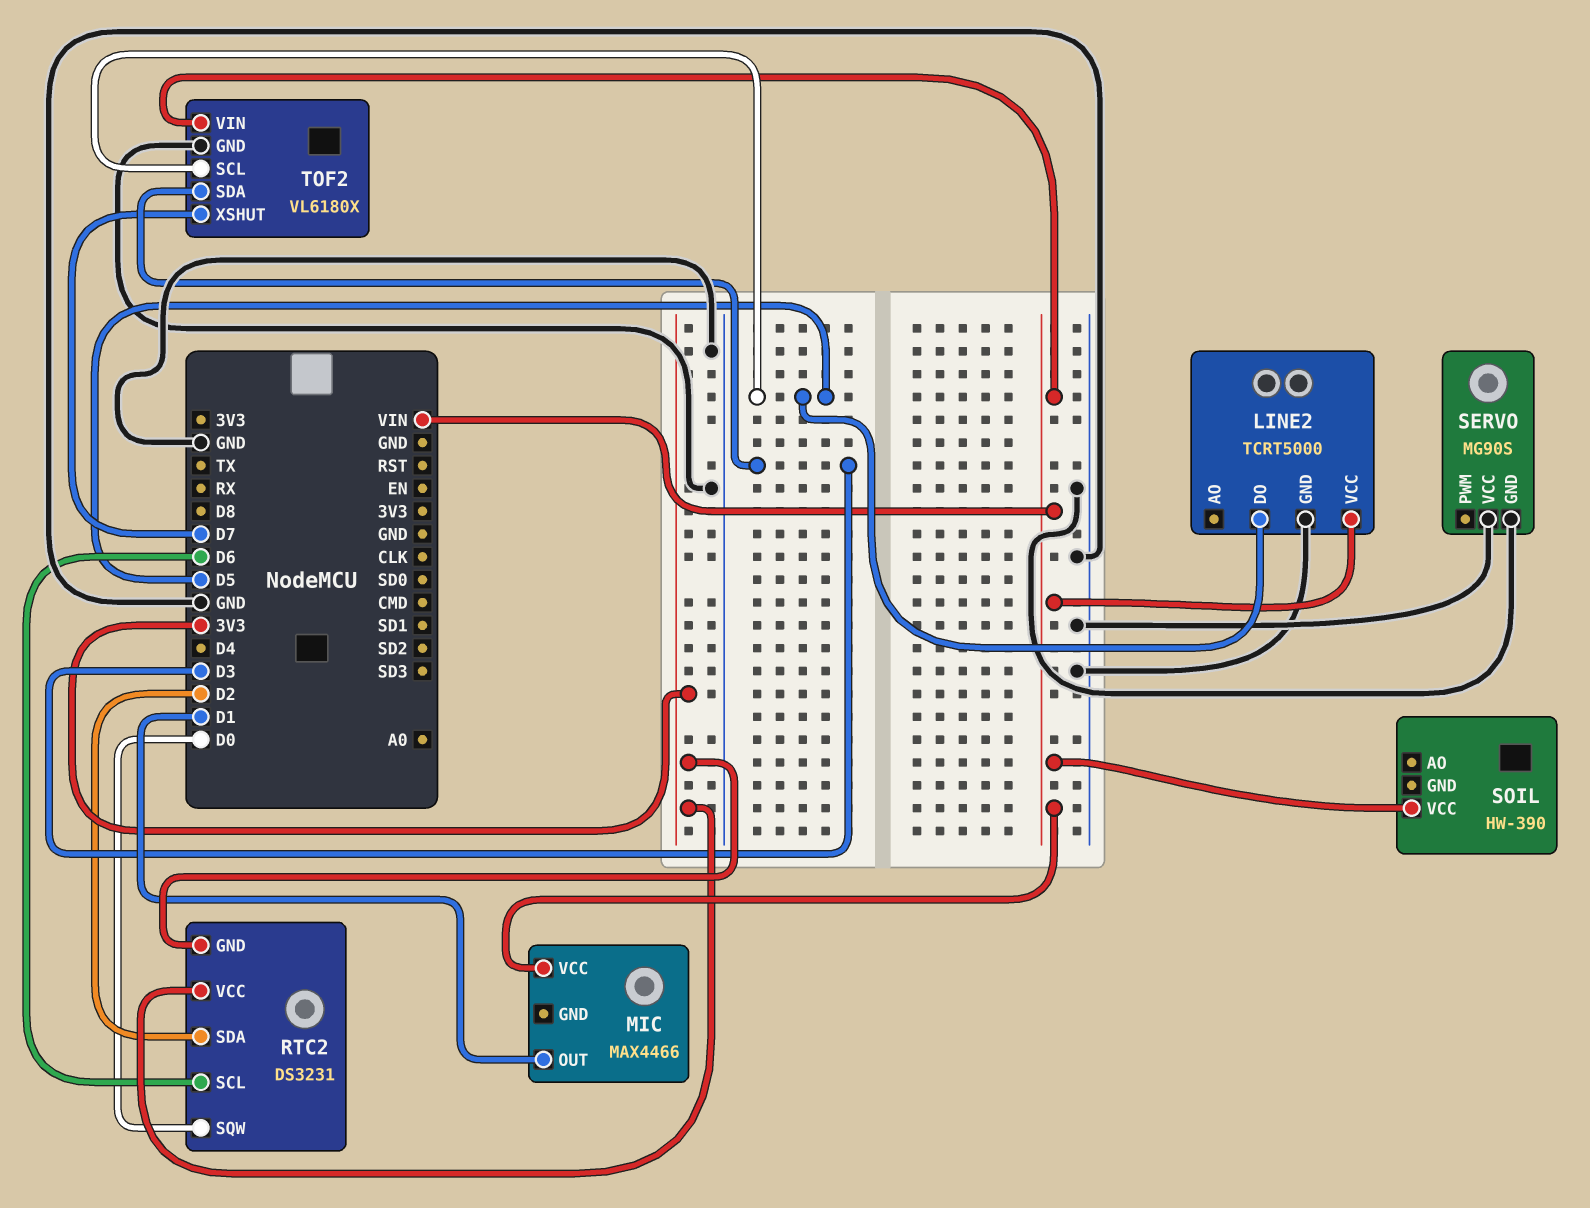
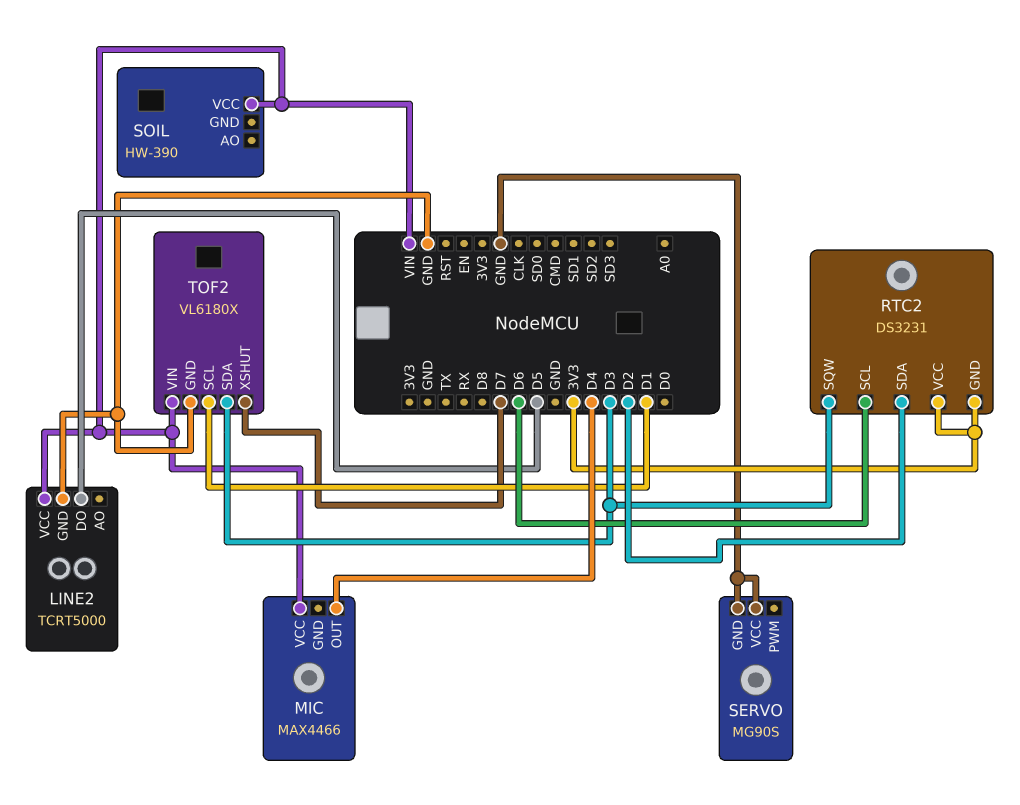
MIC pin OUT: D1 -> D4
RTC2 pin SQW: D0 -> D3
TOF2 pin SCL: D5 -> D1

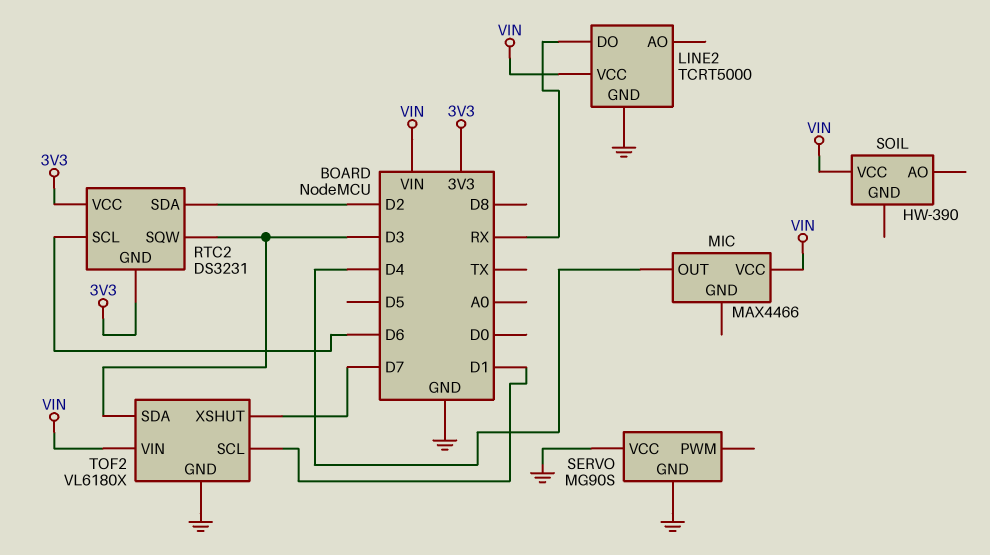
LINE2 pin DO: D5 -> RX

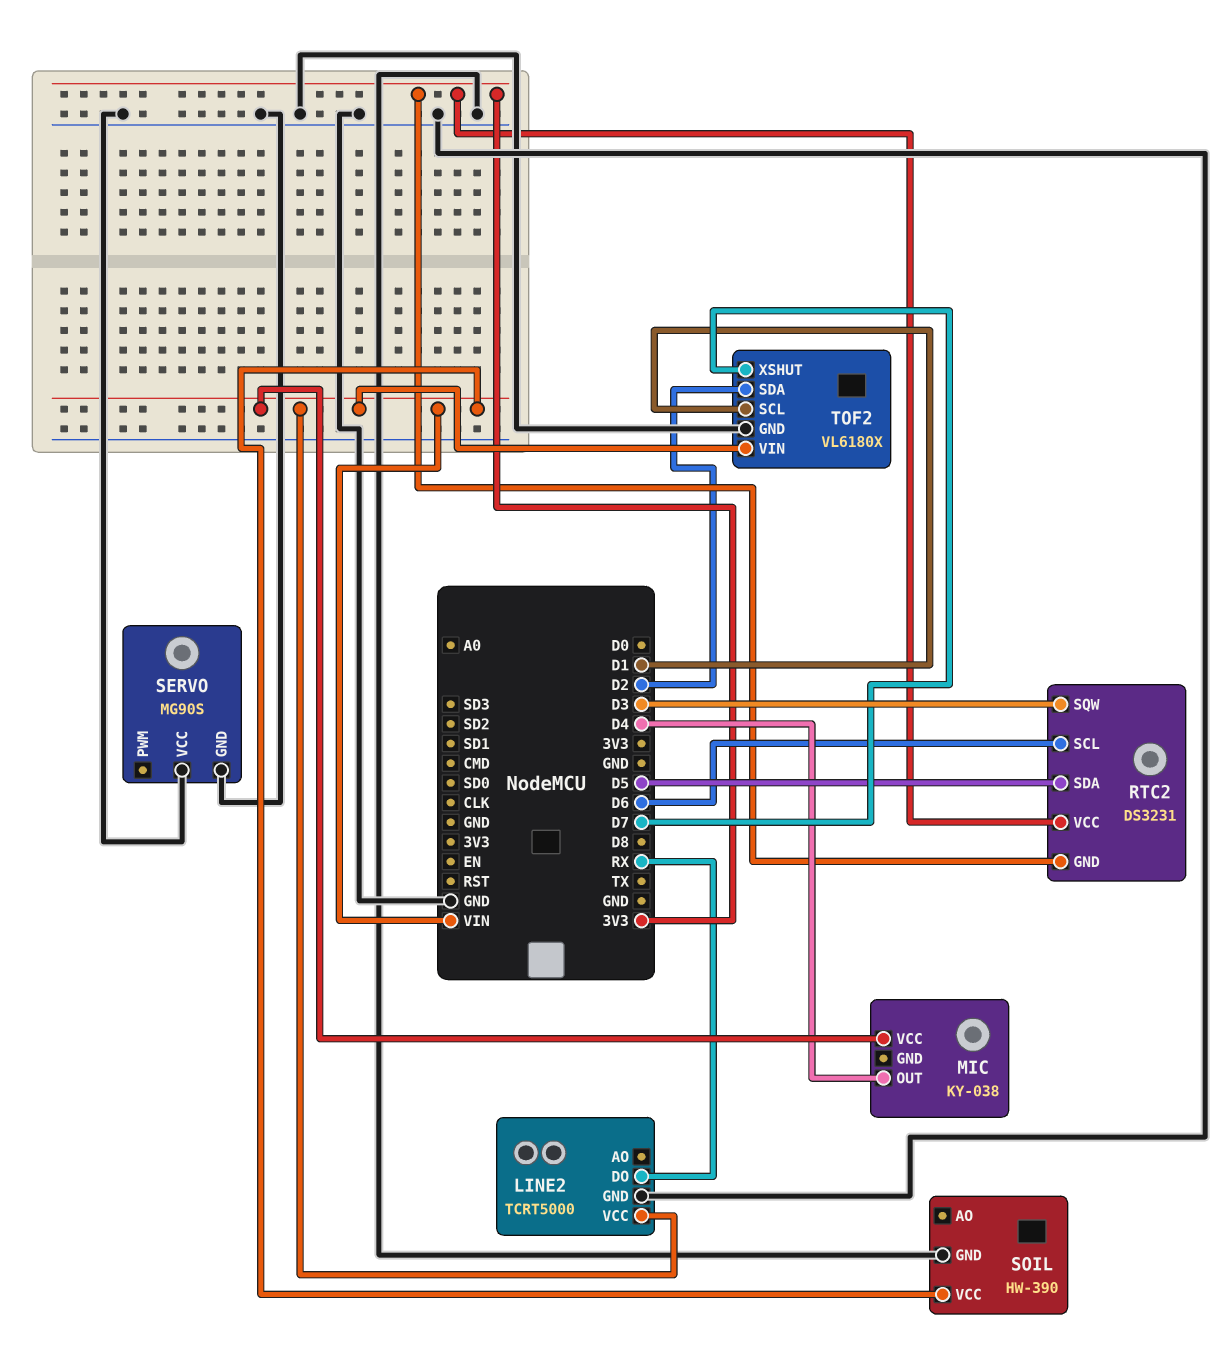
MIC: MAX4466 -> KY-038
RTC2 pin SDA: D2 -> D5
SOIL pin GND: none -> GND
TOF2 pin SDA: D3 -> D2

